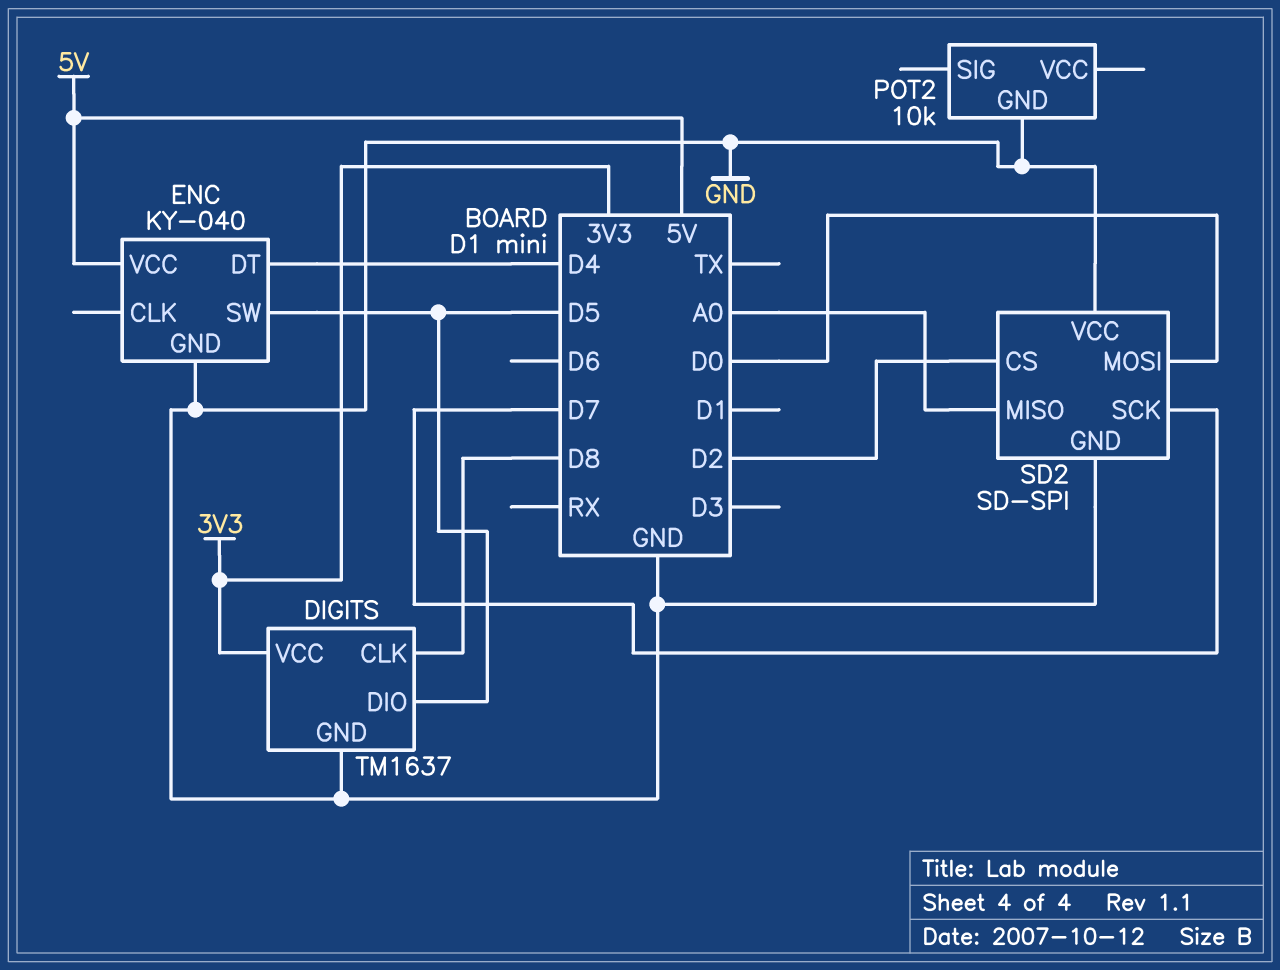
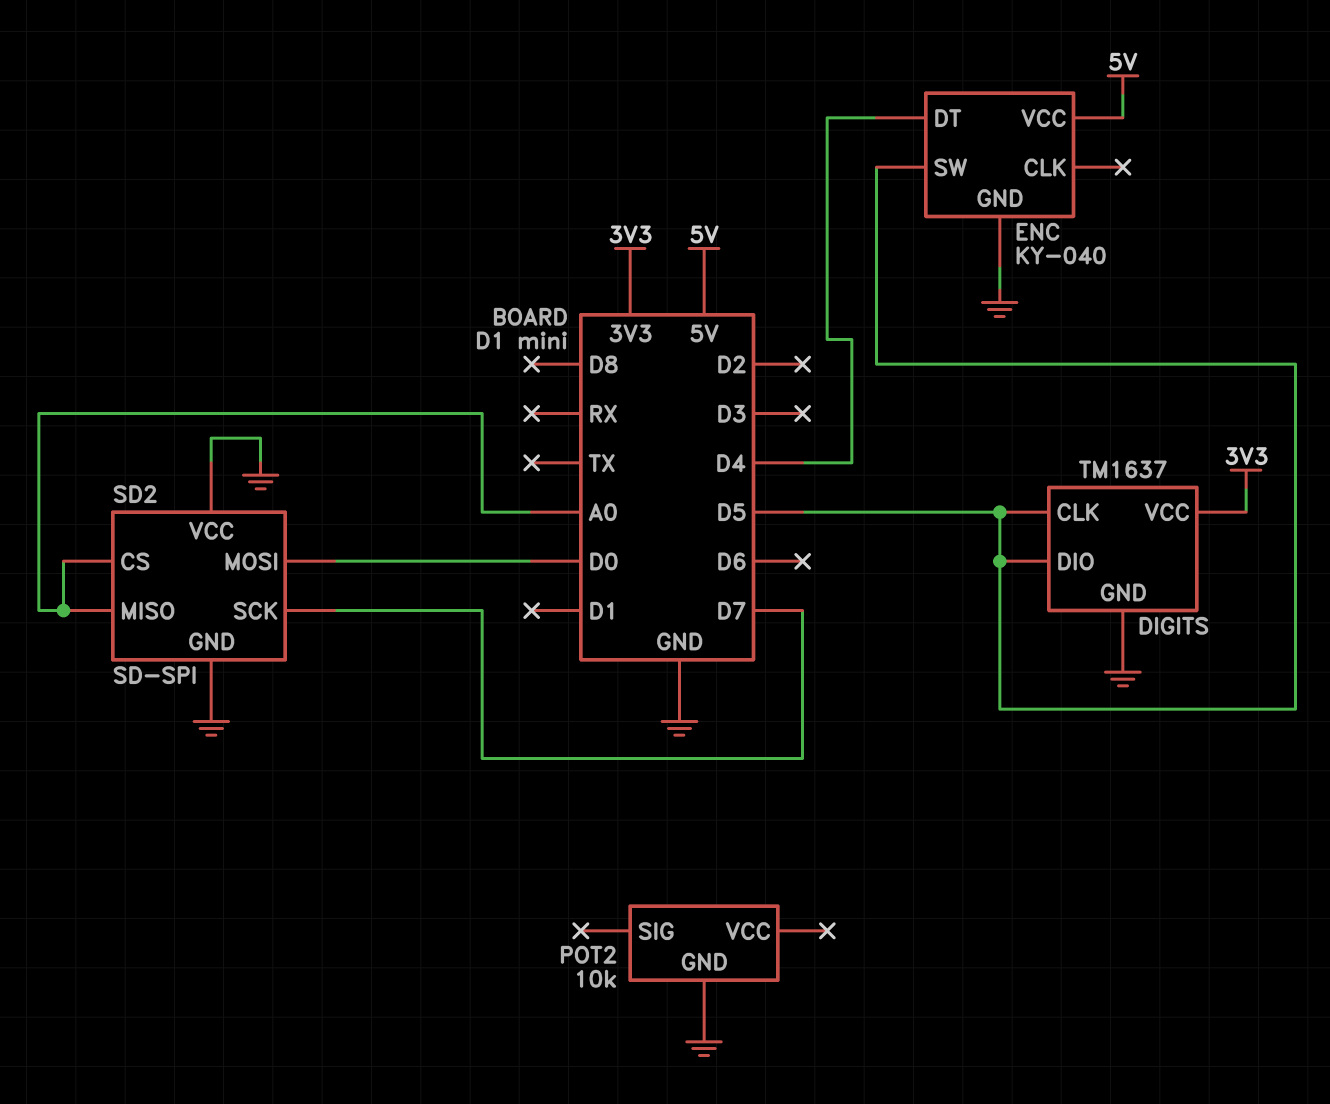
DIGITS pin CLK: D8 -> D5
SD2 pin CS: D2 -> A0

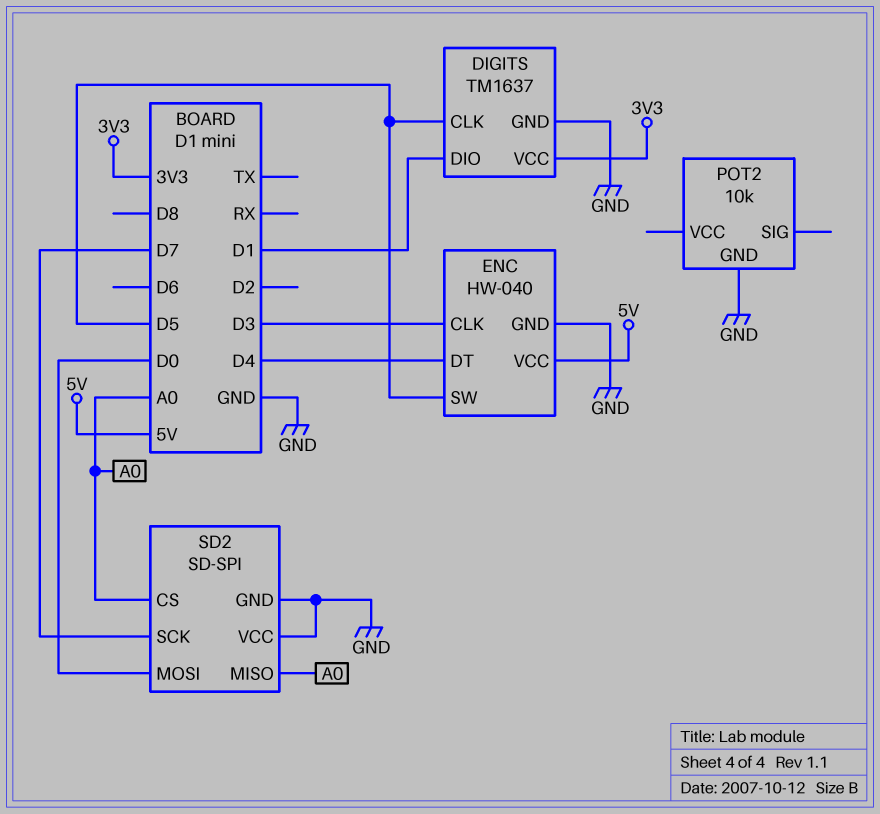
DIGITS pin DIO: D5 -> D1
ENC: KY-040 -> HW-040
ENC pin CLK: none -> D3

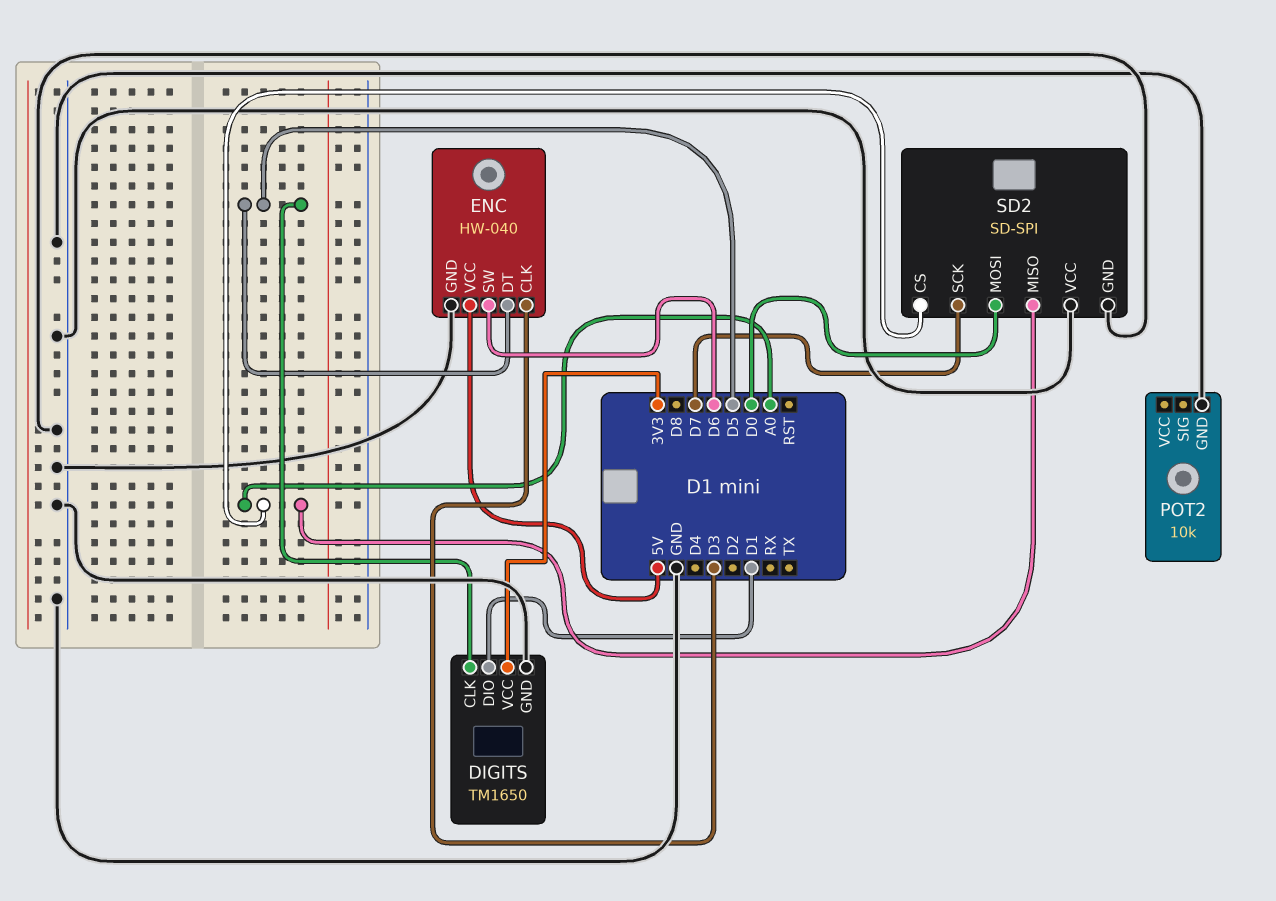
DIGITS: TM1637 -> TM1650
ENC pin DT: D4 -> D5
ENC pin SW: D5 -> D6

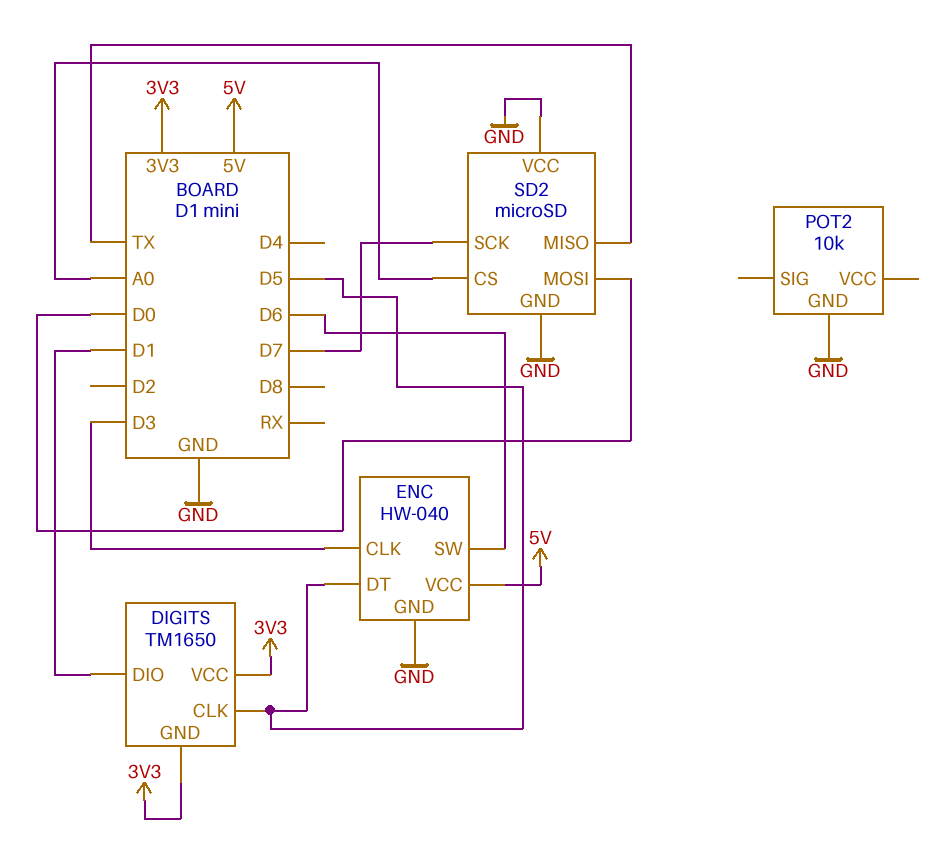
DIGITS pin GND: GND -> 3V3
SD2: SD-SPI -> microSD
SD2 pin MISO: A0 -> TX

